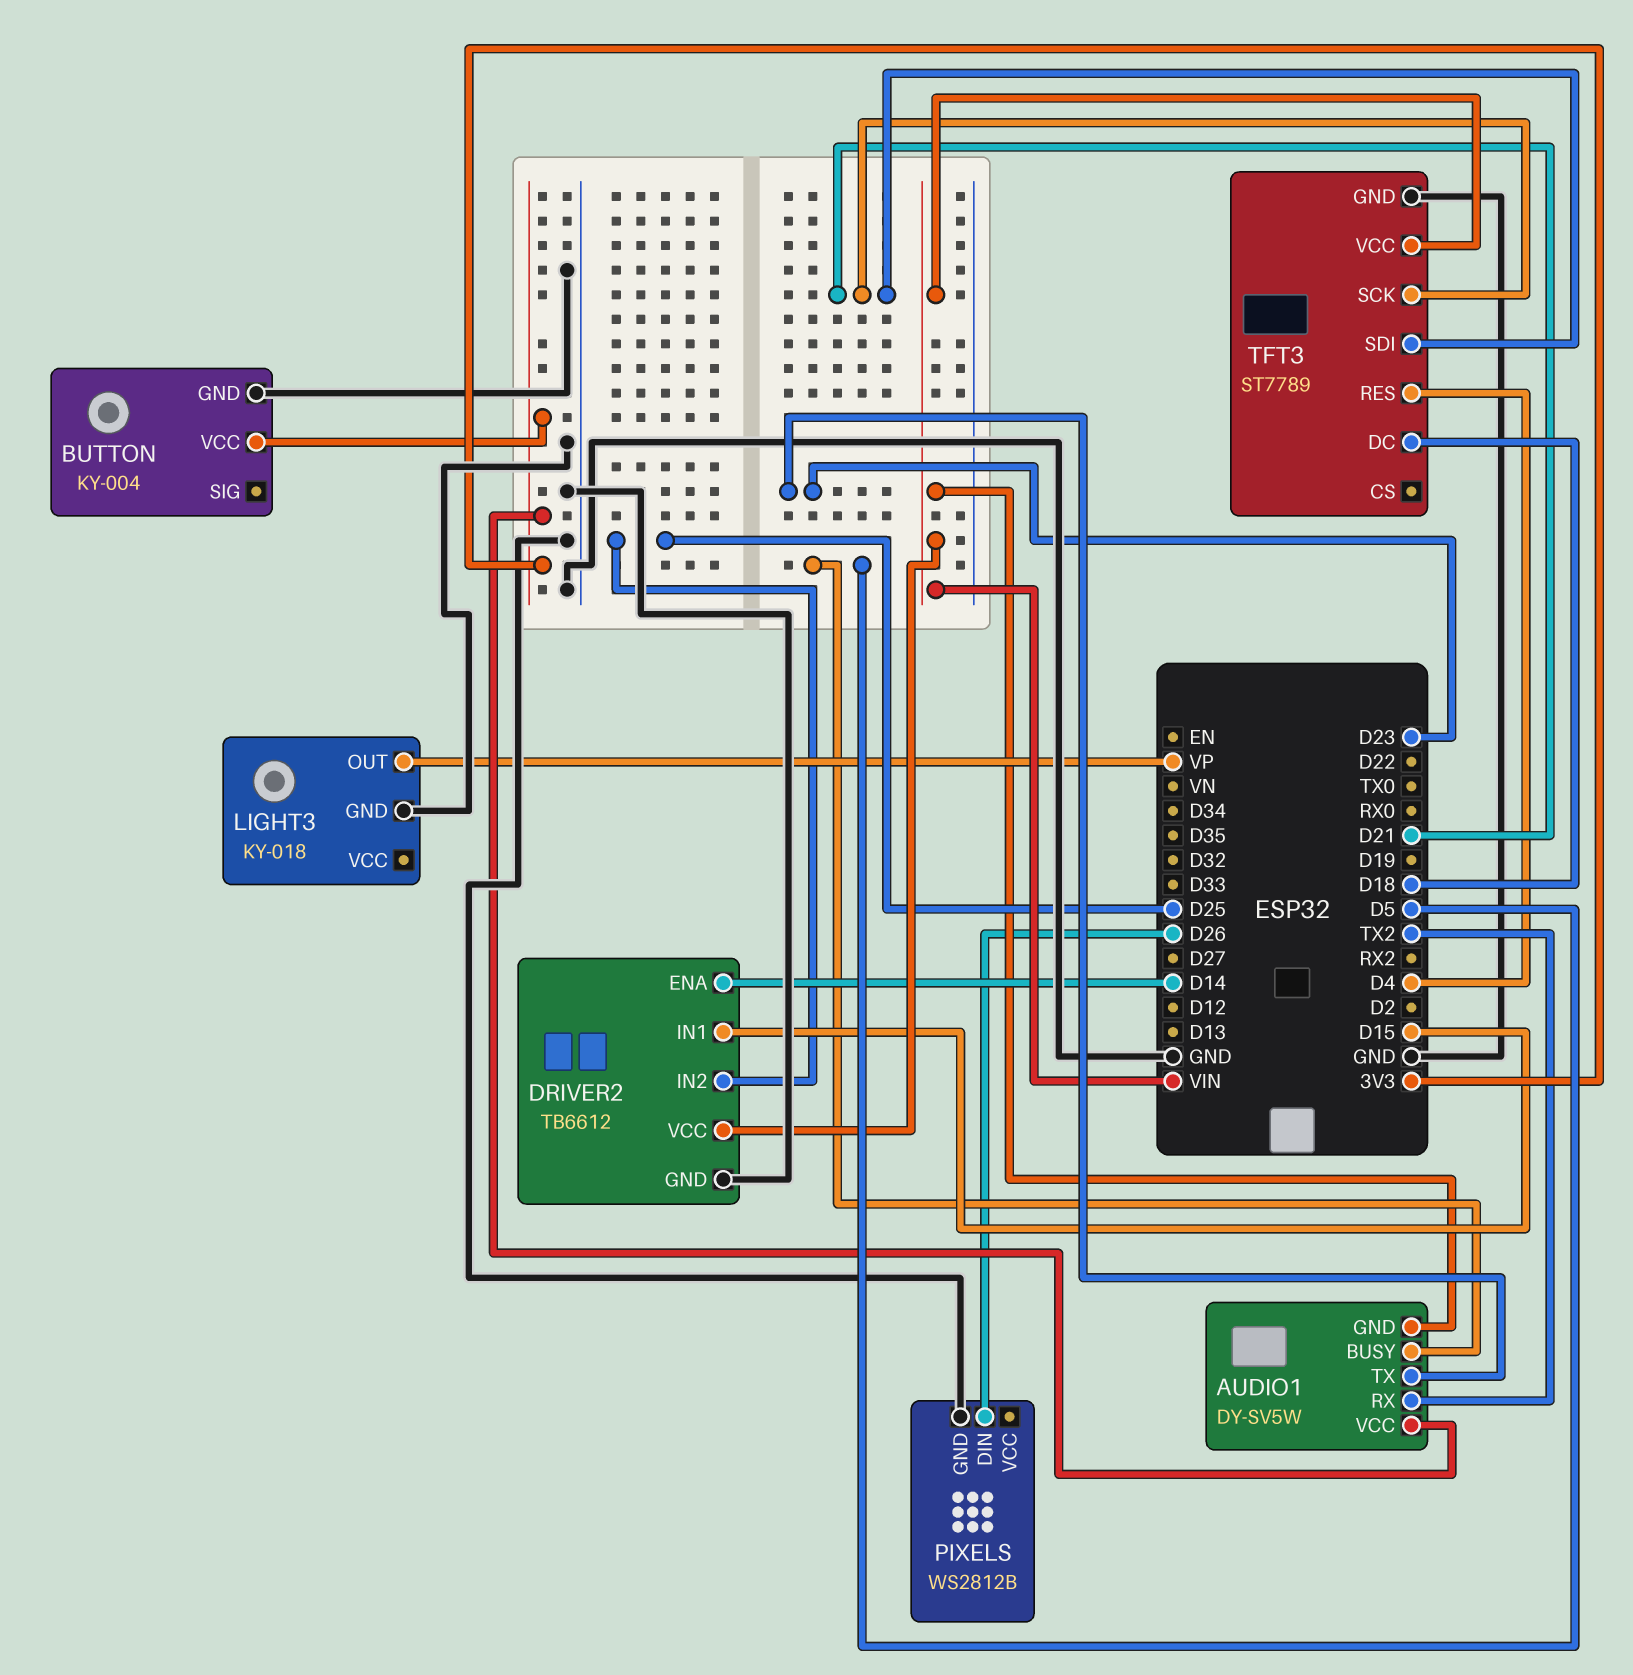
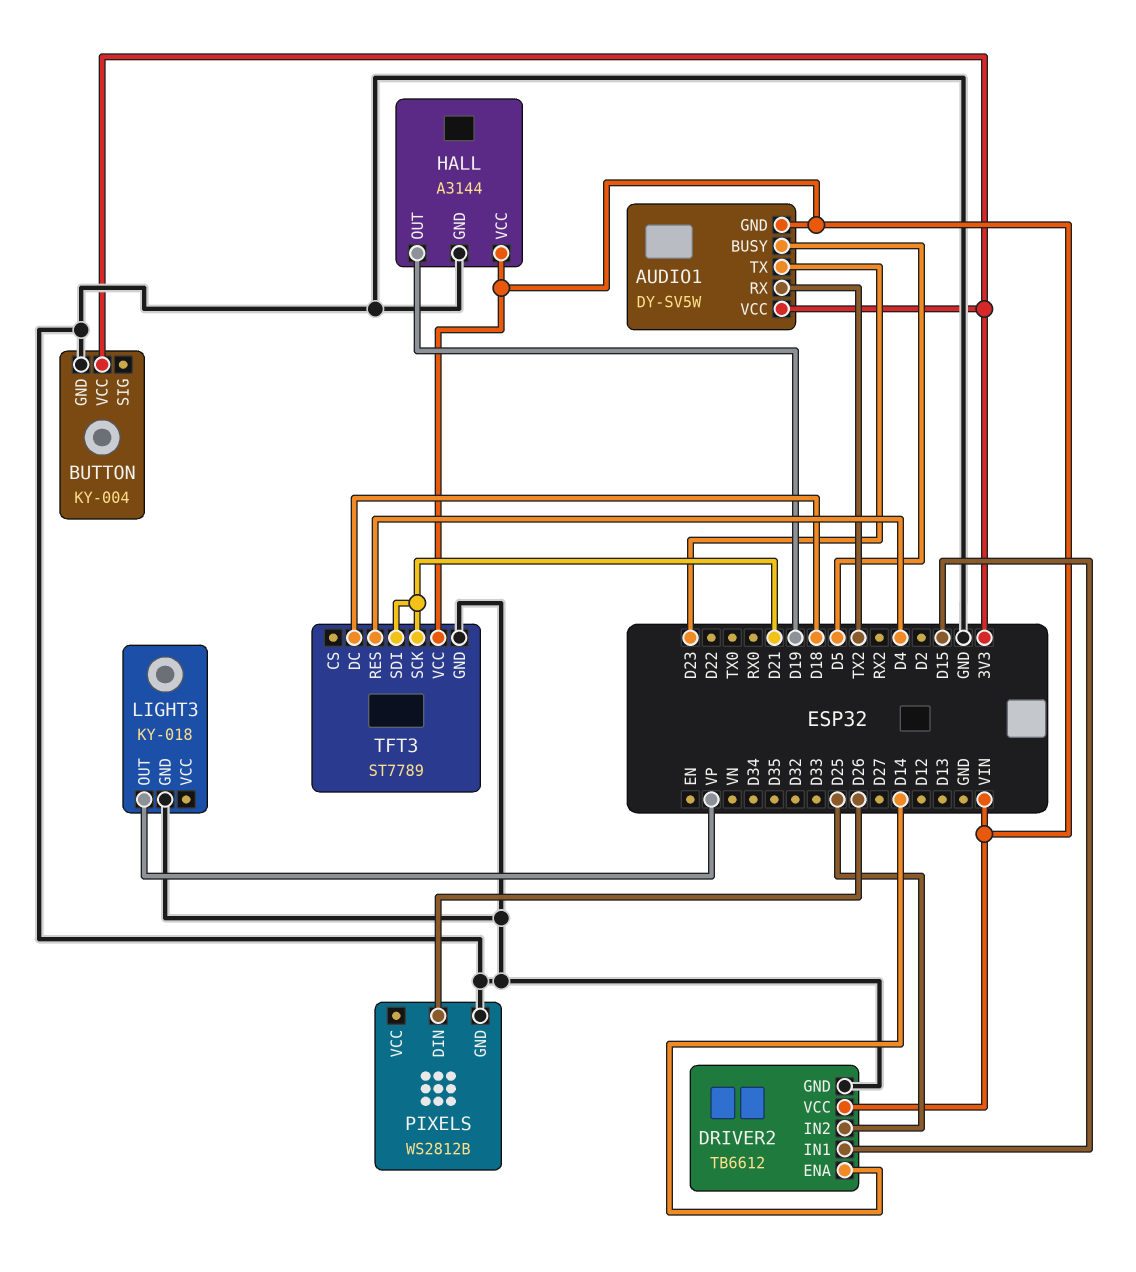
HALL: none -> A3144
HALL pin GND: none -> GND
HALL pin OUT: none -> D19
HALL pin VCC: none -> VIN

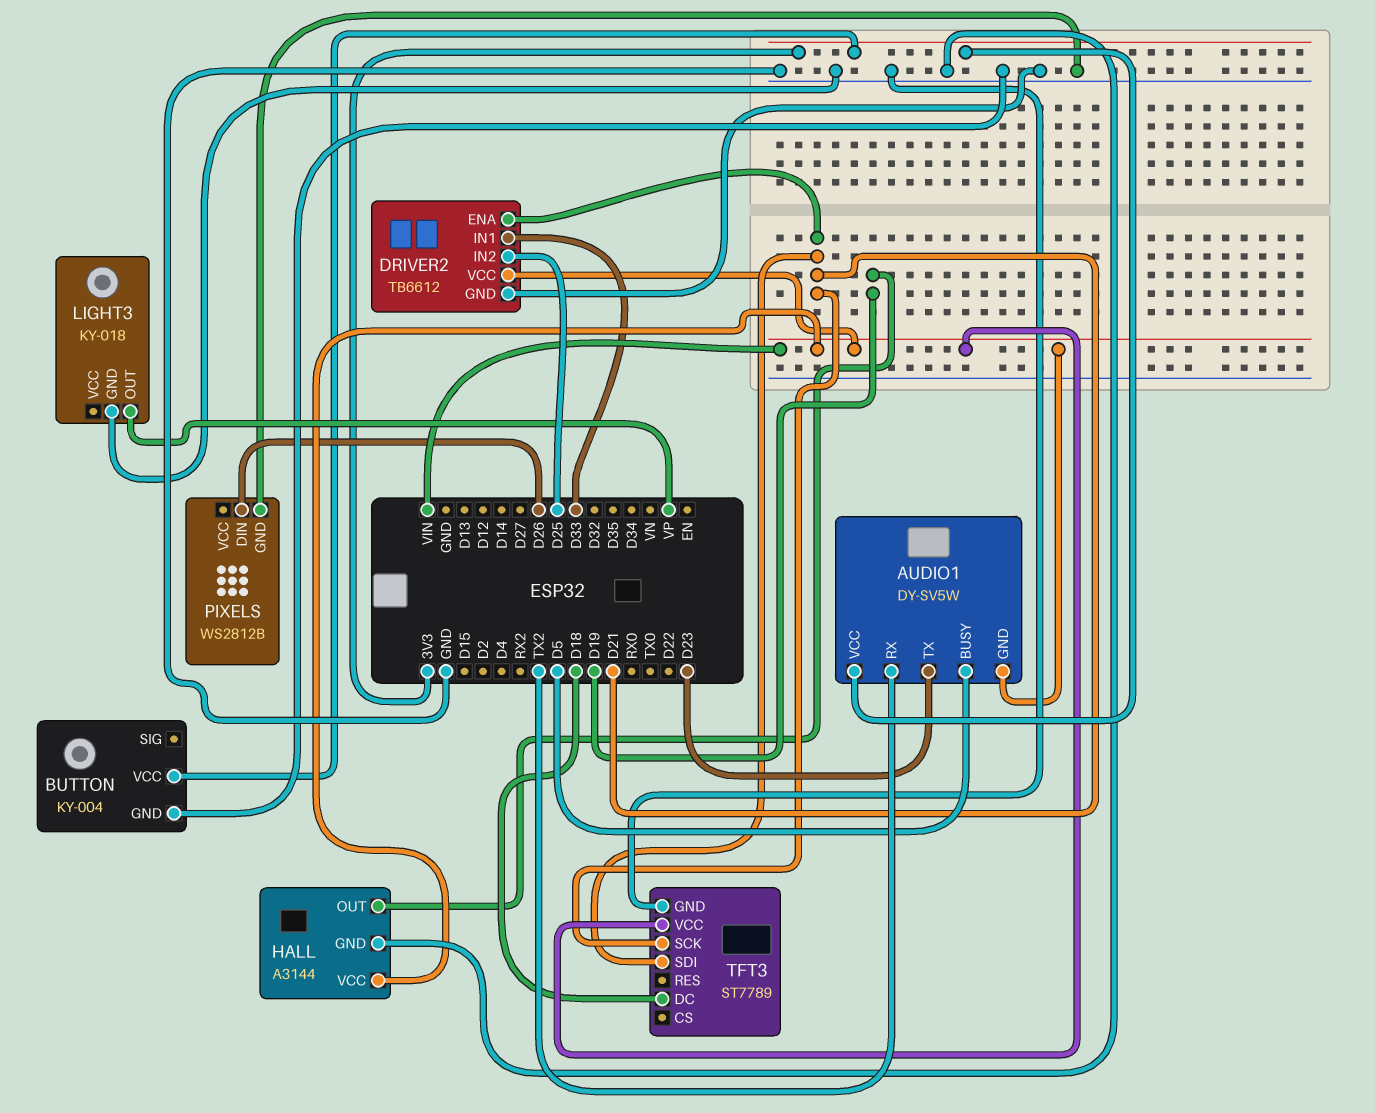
DRIVER2 pin ENA: D14 -> D21
DRIVER2 pin IN1: D15 -> D33
TFT3 pin RES: D4 -> none

